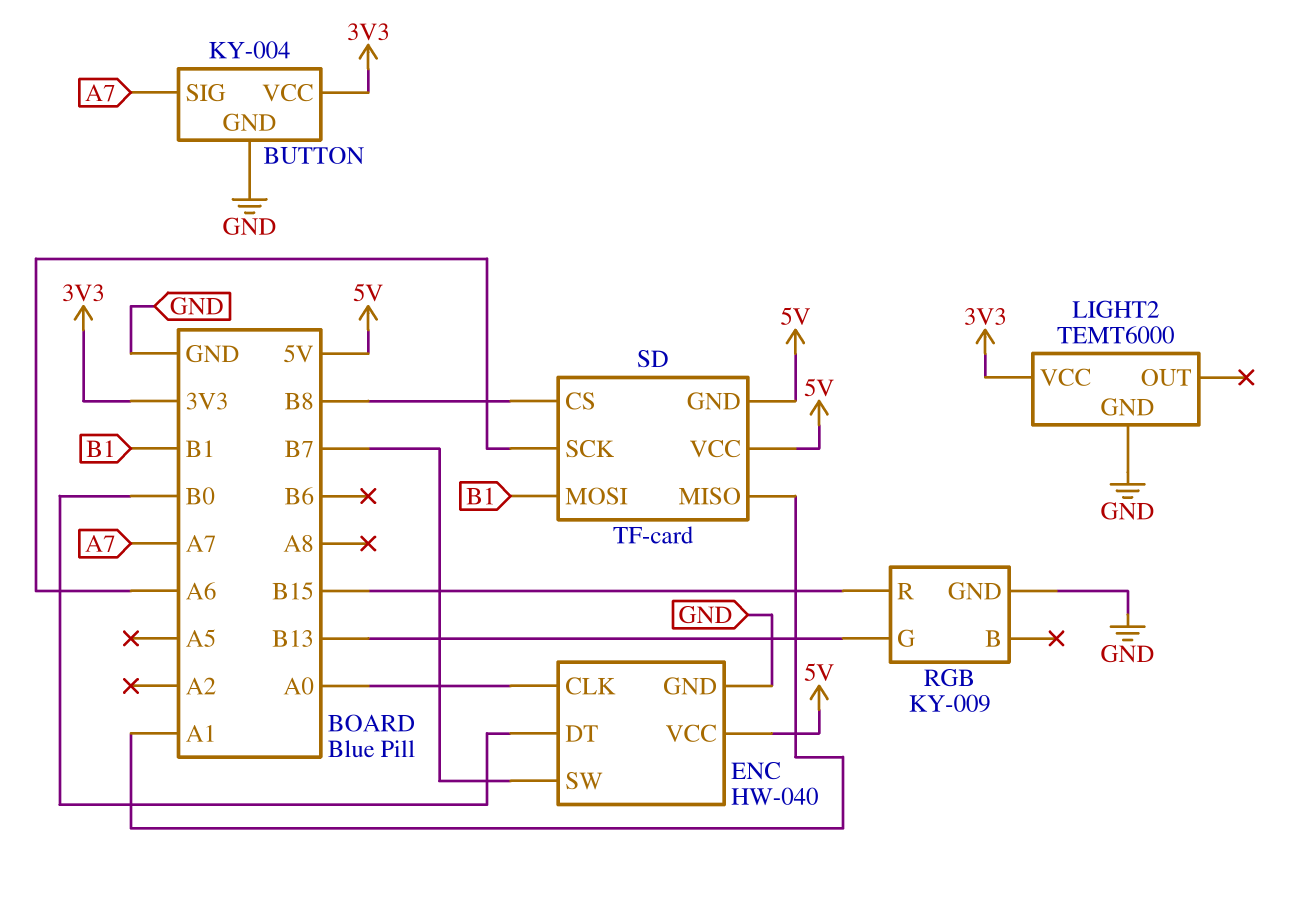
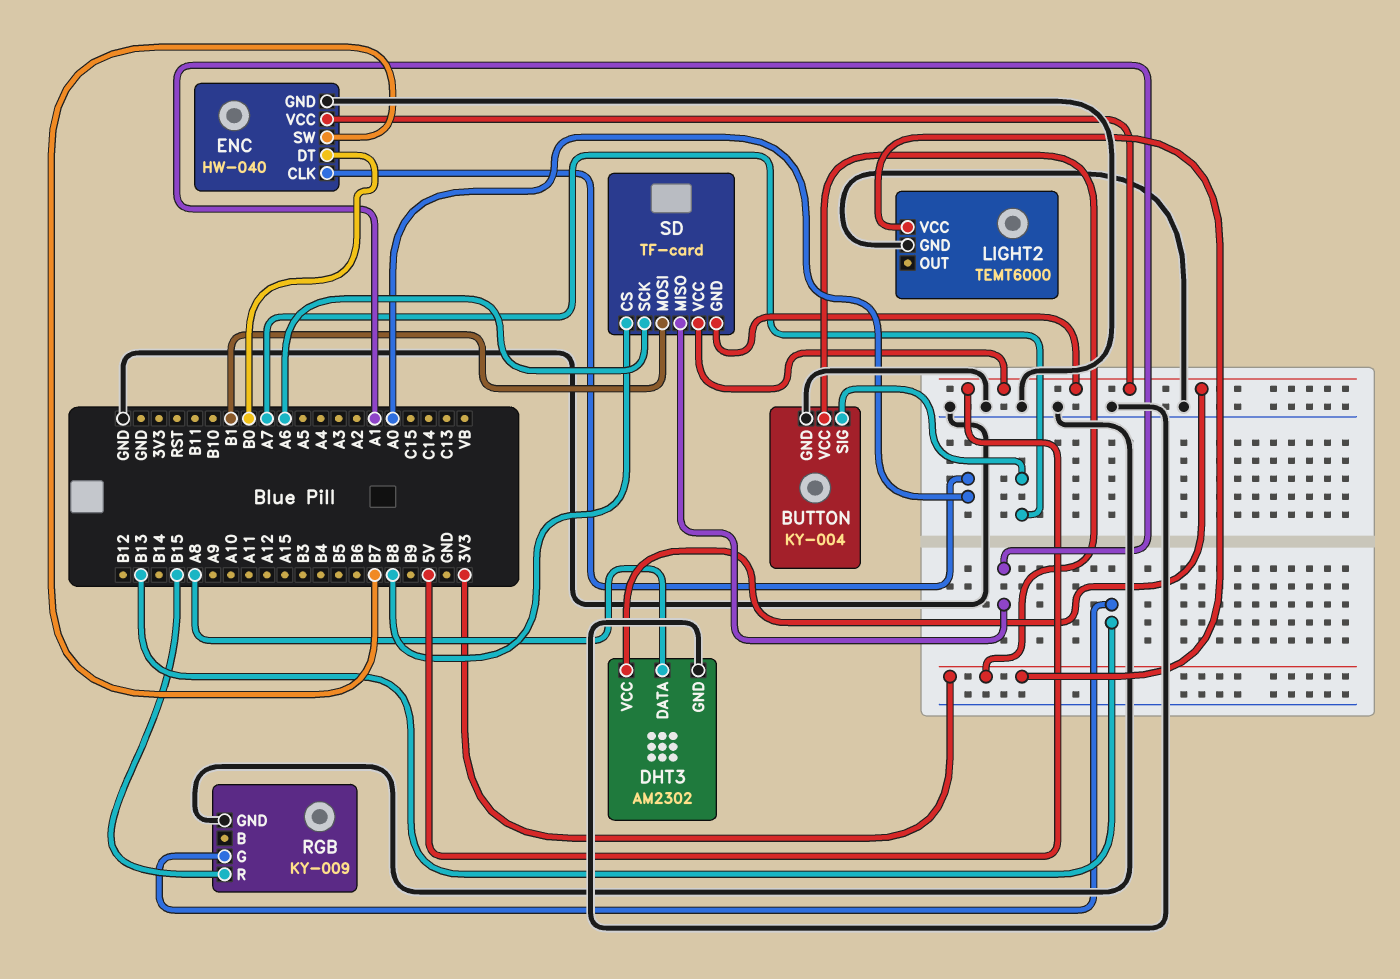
DHT3: none -> AM2302
DHT3 pin DATA: none -> A8
DHT3 pin GND: none -> GND
DHT3 pin VCC: none -> 5V

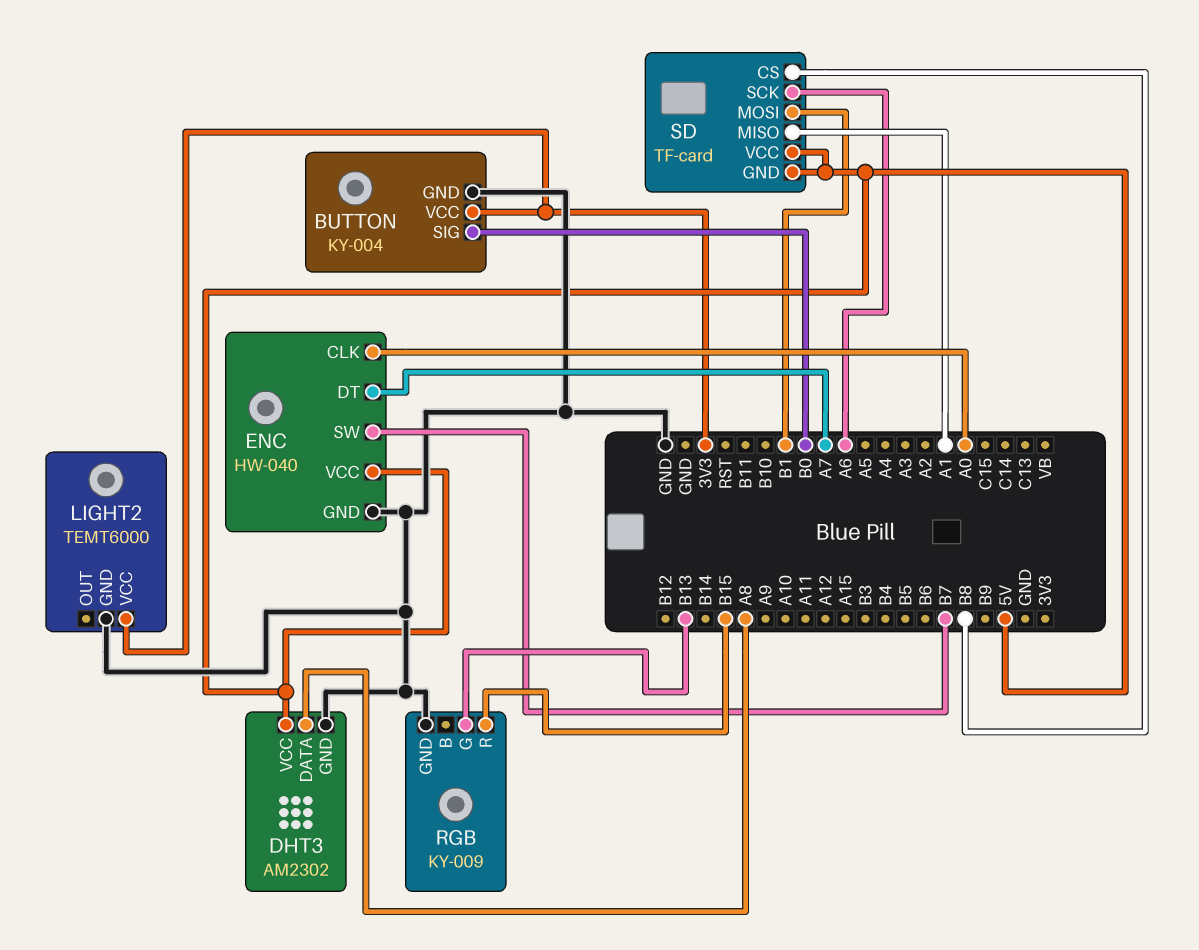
BUTTON pin SIG: A7 -> B0
ENC pin DT: B0 -> A7

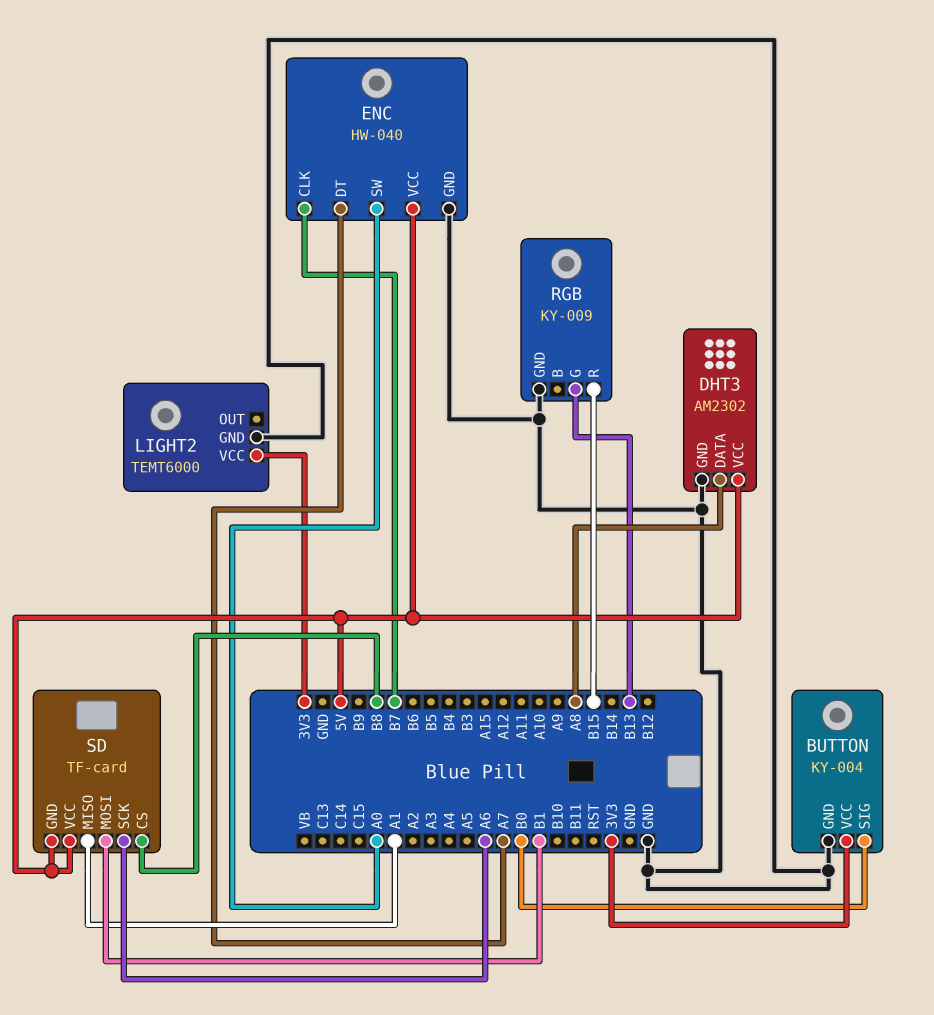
ENC pin CLK: A0 -> B7
ENC pin SW: B7 -> A0

